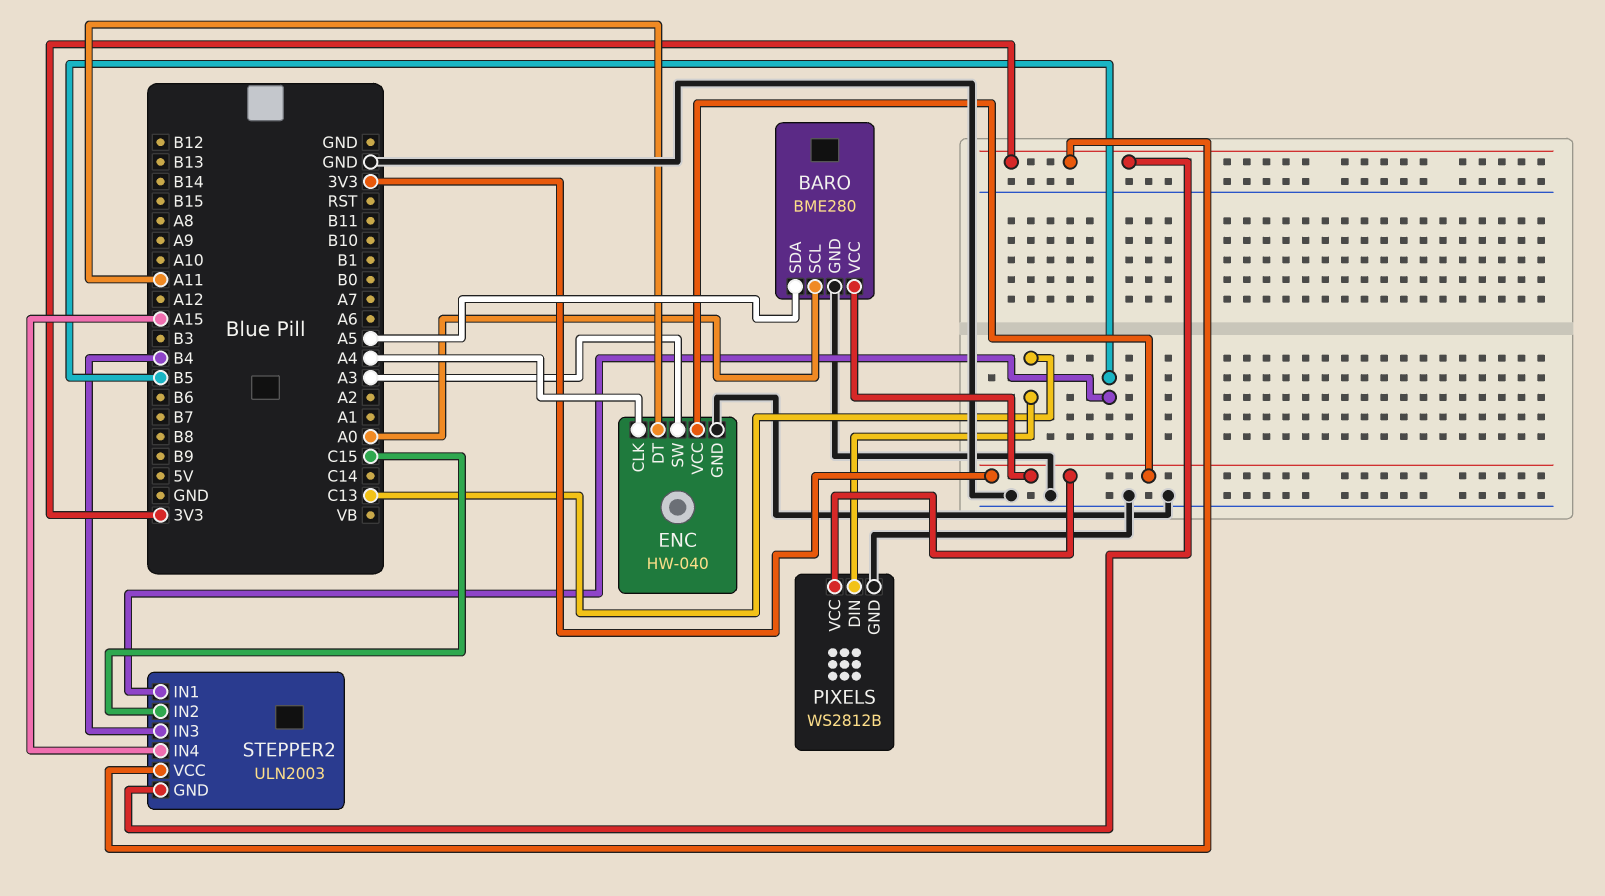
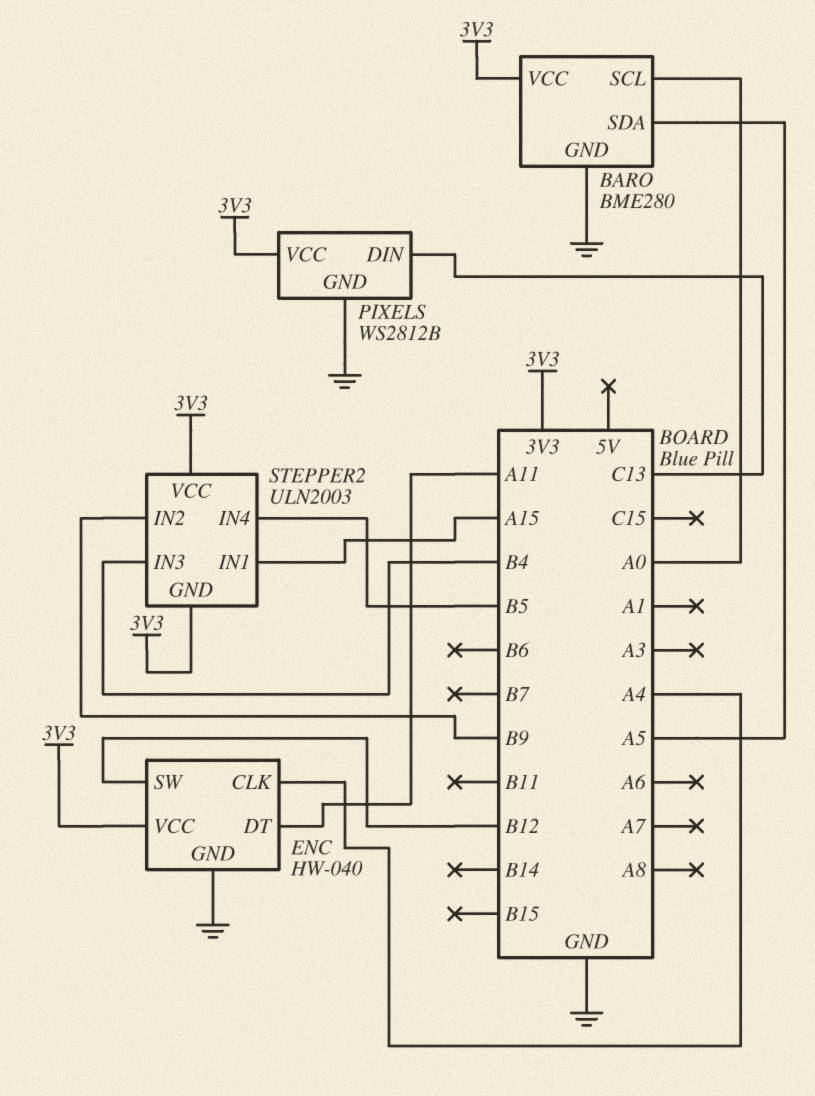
ENC pin SW: A3 -> B12
STEPPER2 pin IN1: B5 -> A15
STEPPER2 pin IN2: C15 -> B9
STEPPER2 pin IN4: A15 -> B5

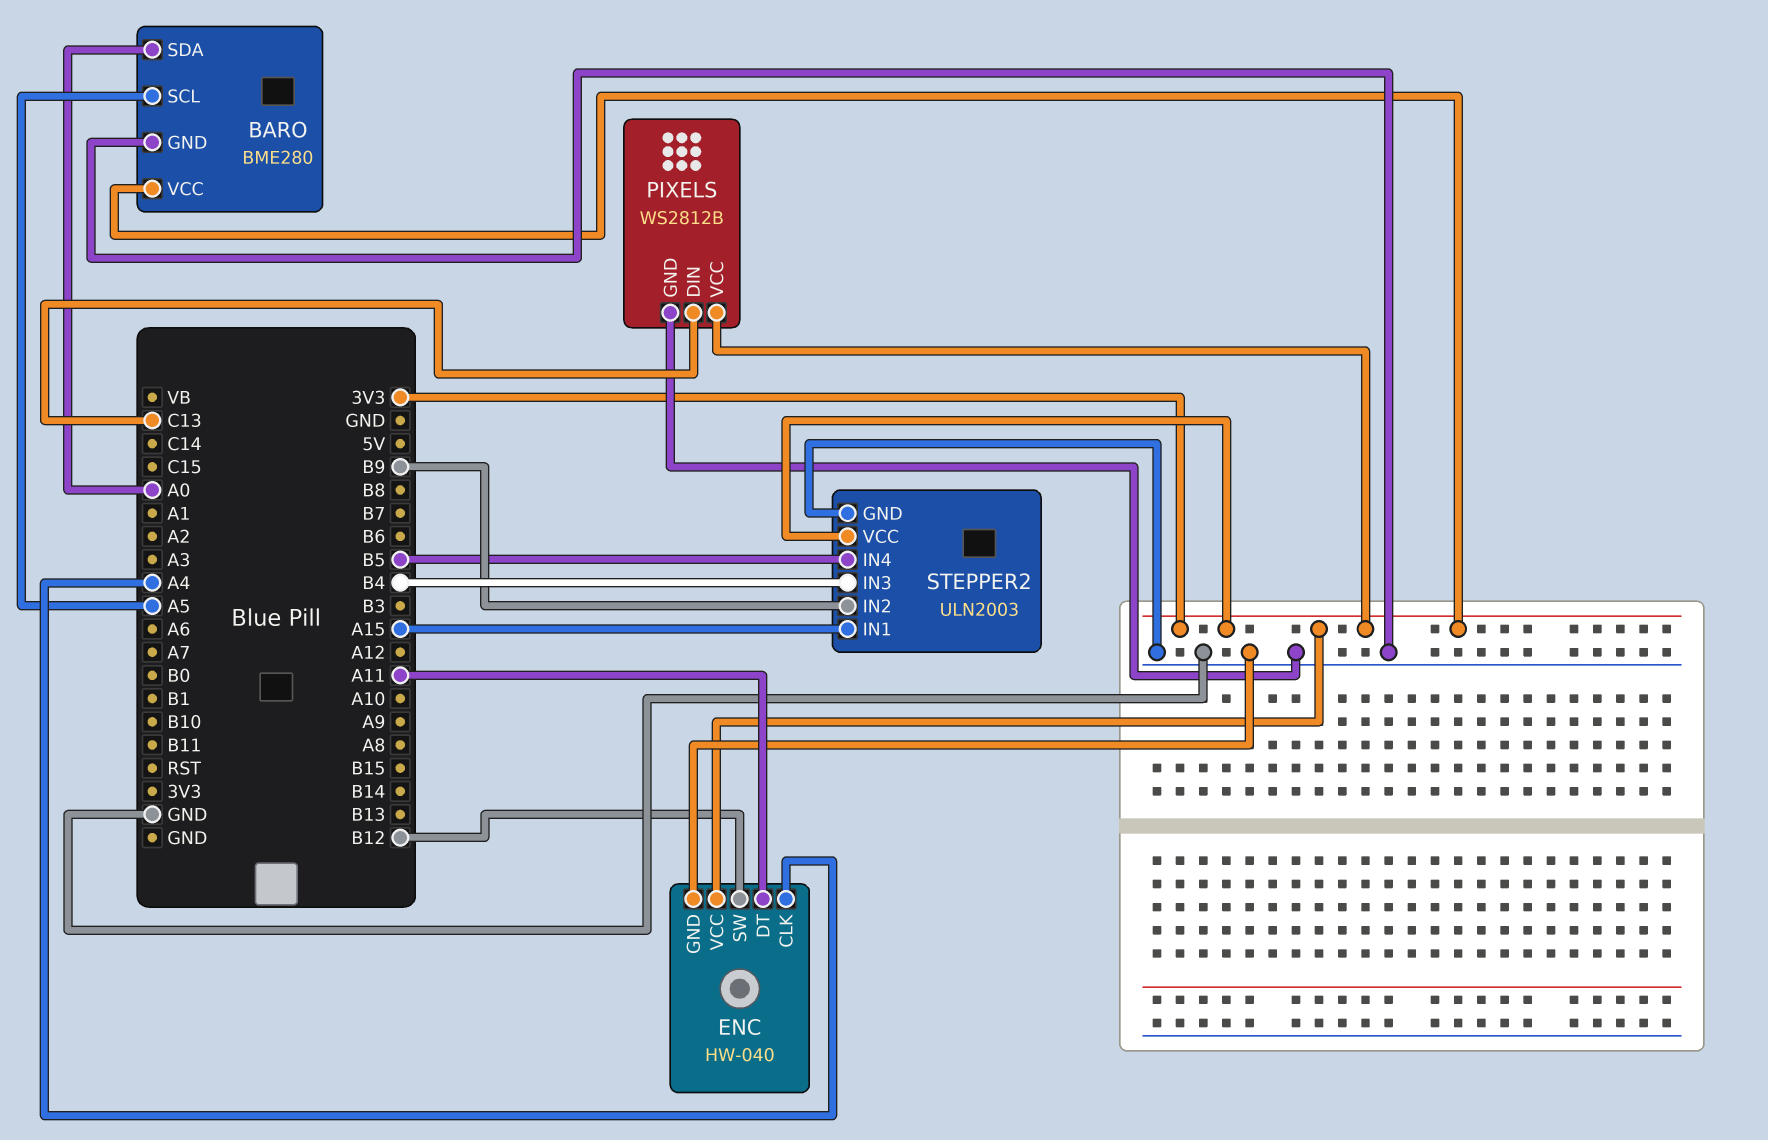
BARO pin SCL: A0 -> A5
BARO pin SDA: A5 -> A0
STEPPER2 pin GND: 3V3 -> GND

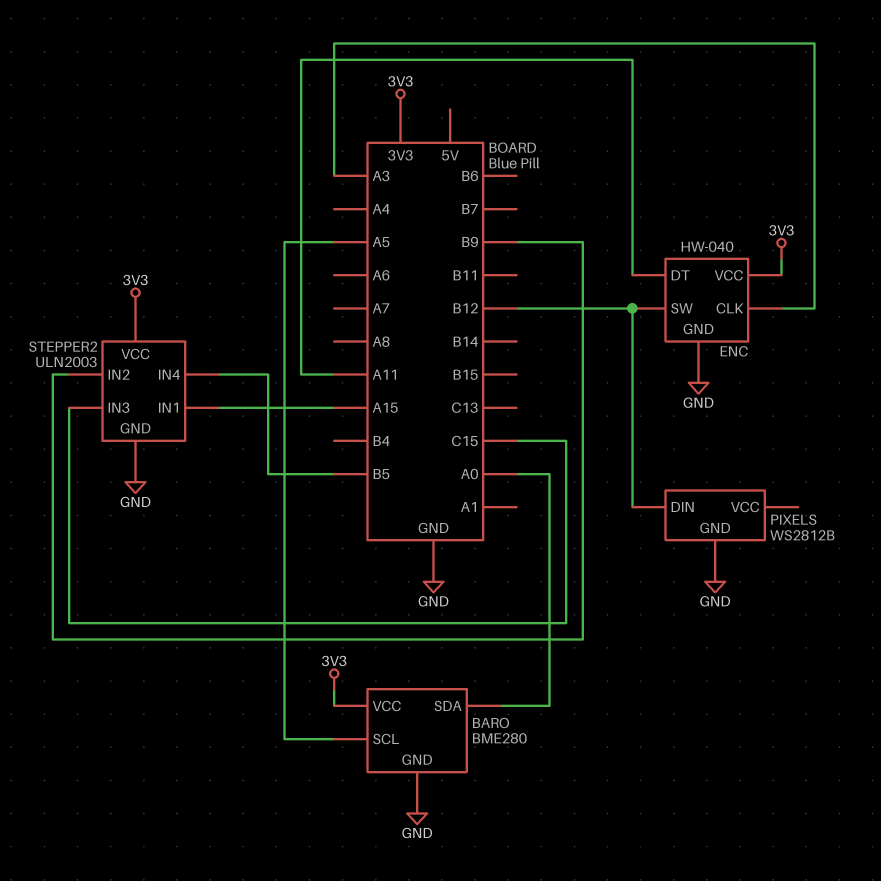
ENC pin CLK: A4 -> A3
PIXELS pin DIN: C13 -> B12
PIXELS pin VCC: 3V3 -> none
STEPPER2 pin IN3: B4 -> C15

